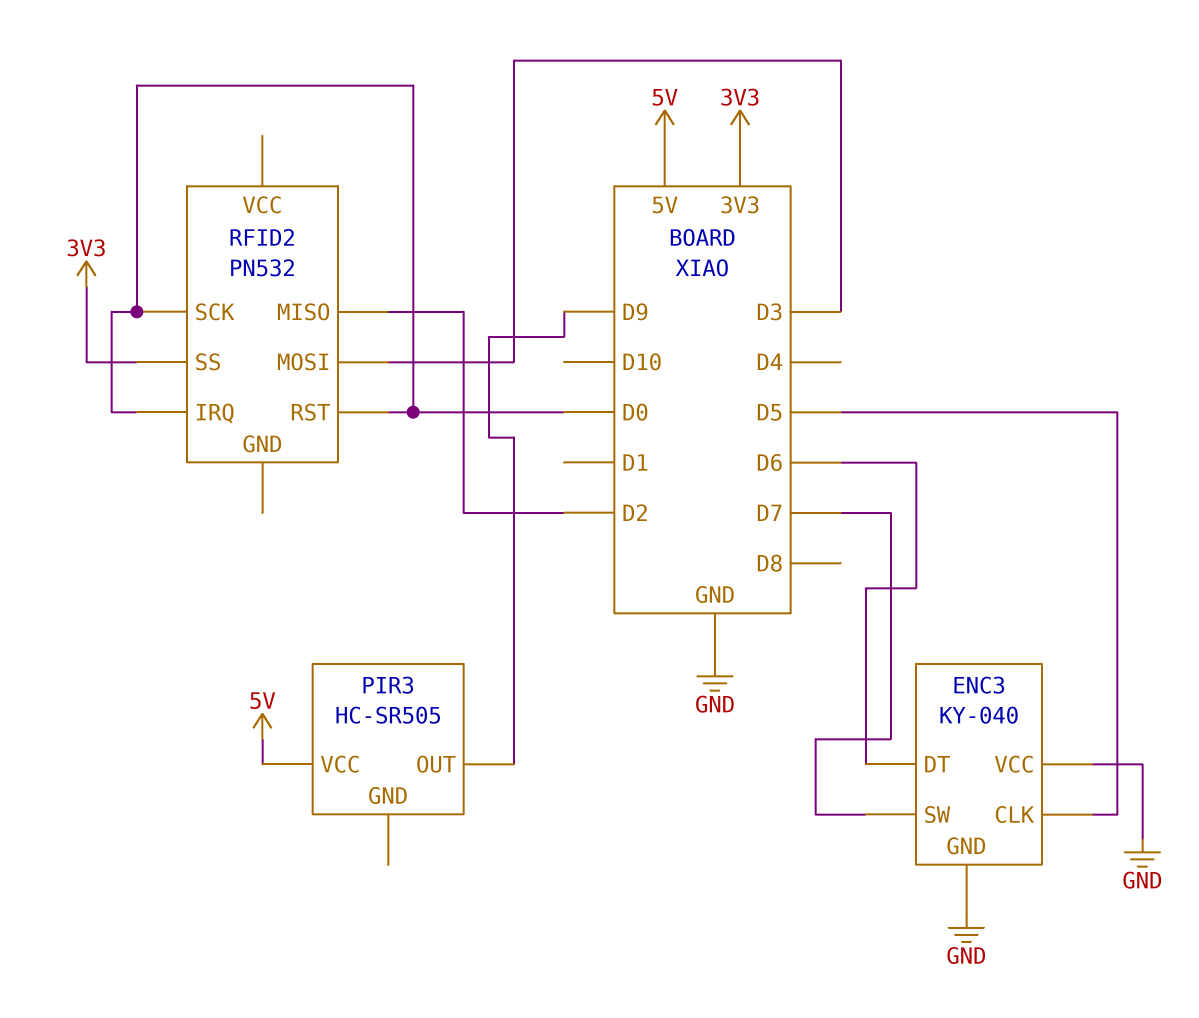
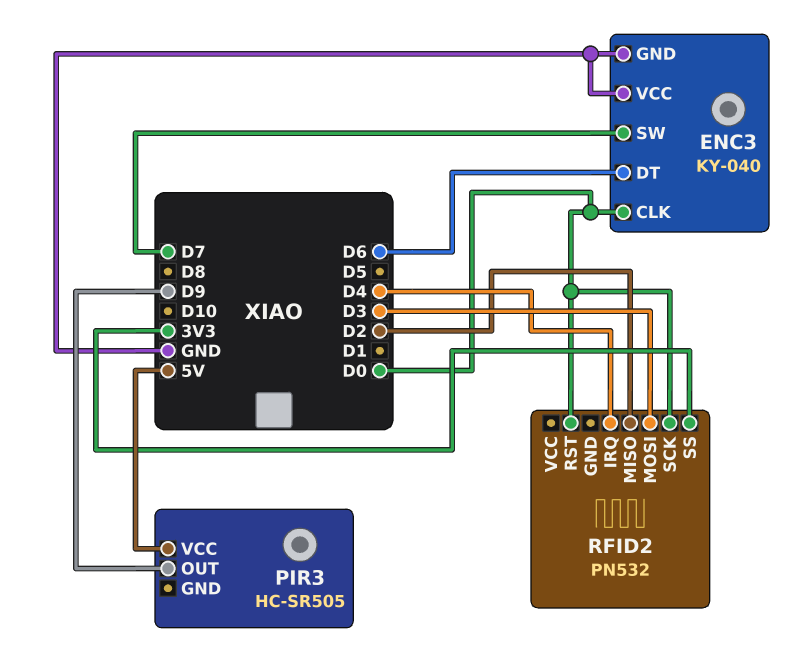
ENC3 pin CLK: D5 -> D0
RFID2 pin IRQ: D0 -> D4

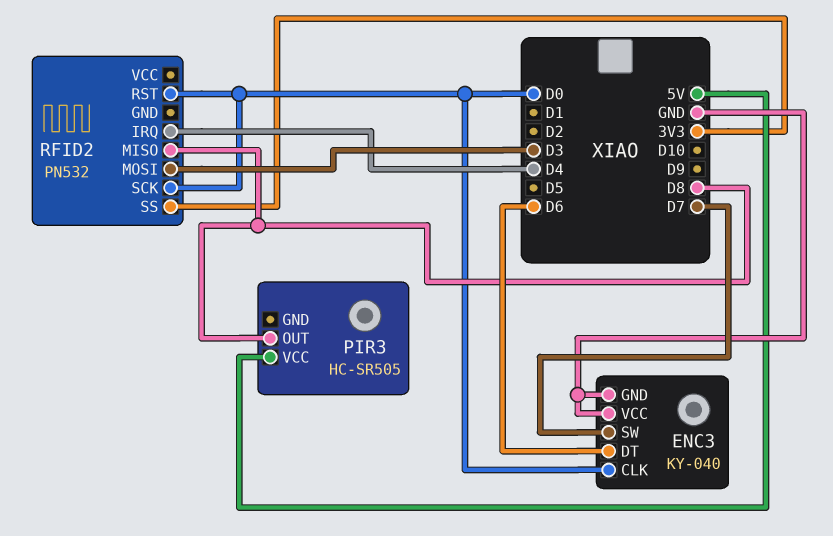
PIR3 pin OUT: D9 -> D8
RFID2 pin MISO: D2 -> D8

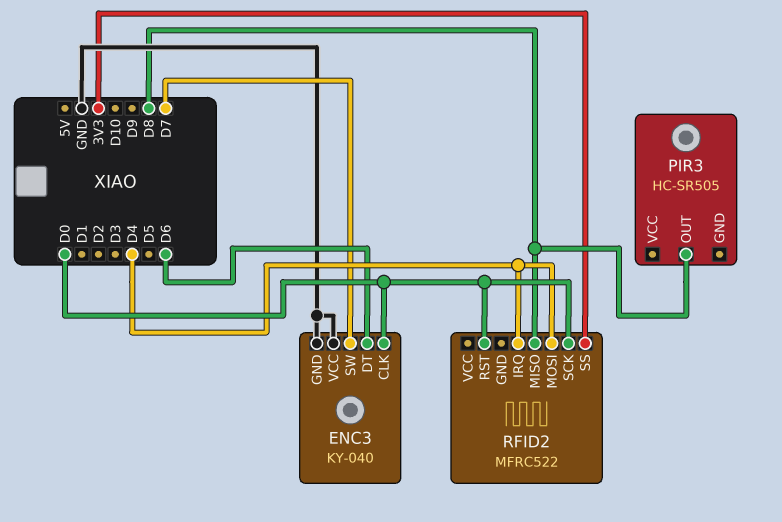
PIR3 pin VCC: 5V -> none
RFID2: PN532 -> MFRC522
RFID2 pin MOSI: D3 -> D4

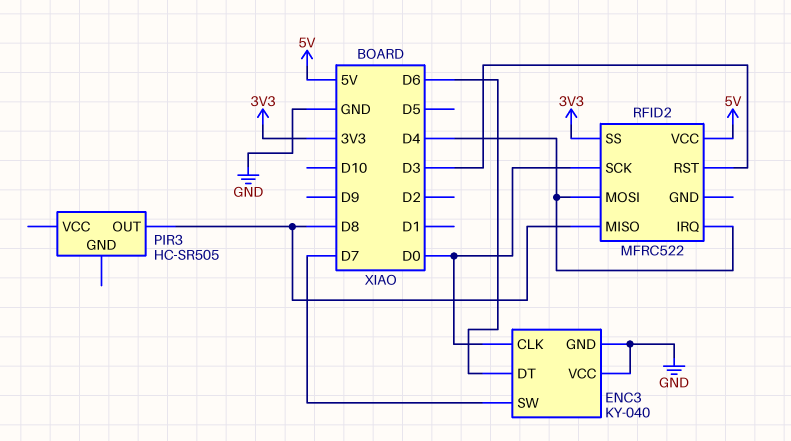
RFID2 pin RST: D0 -> D3
RFID2 pin VCC: none -> 5V

